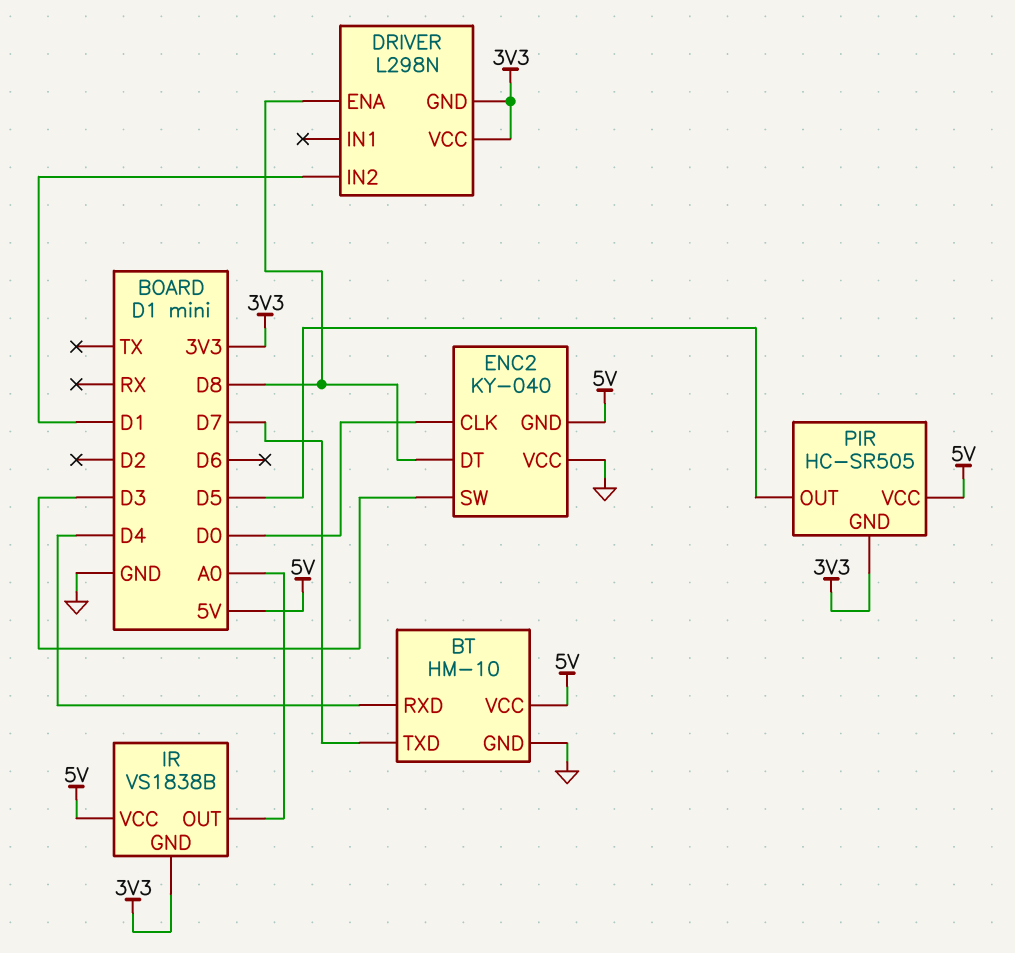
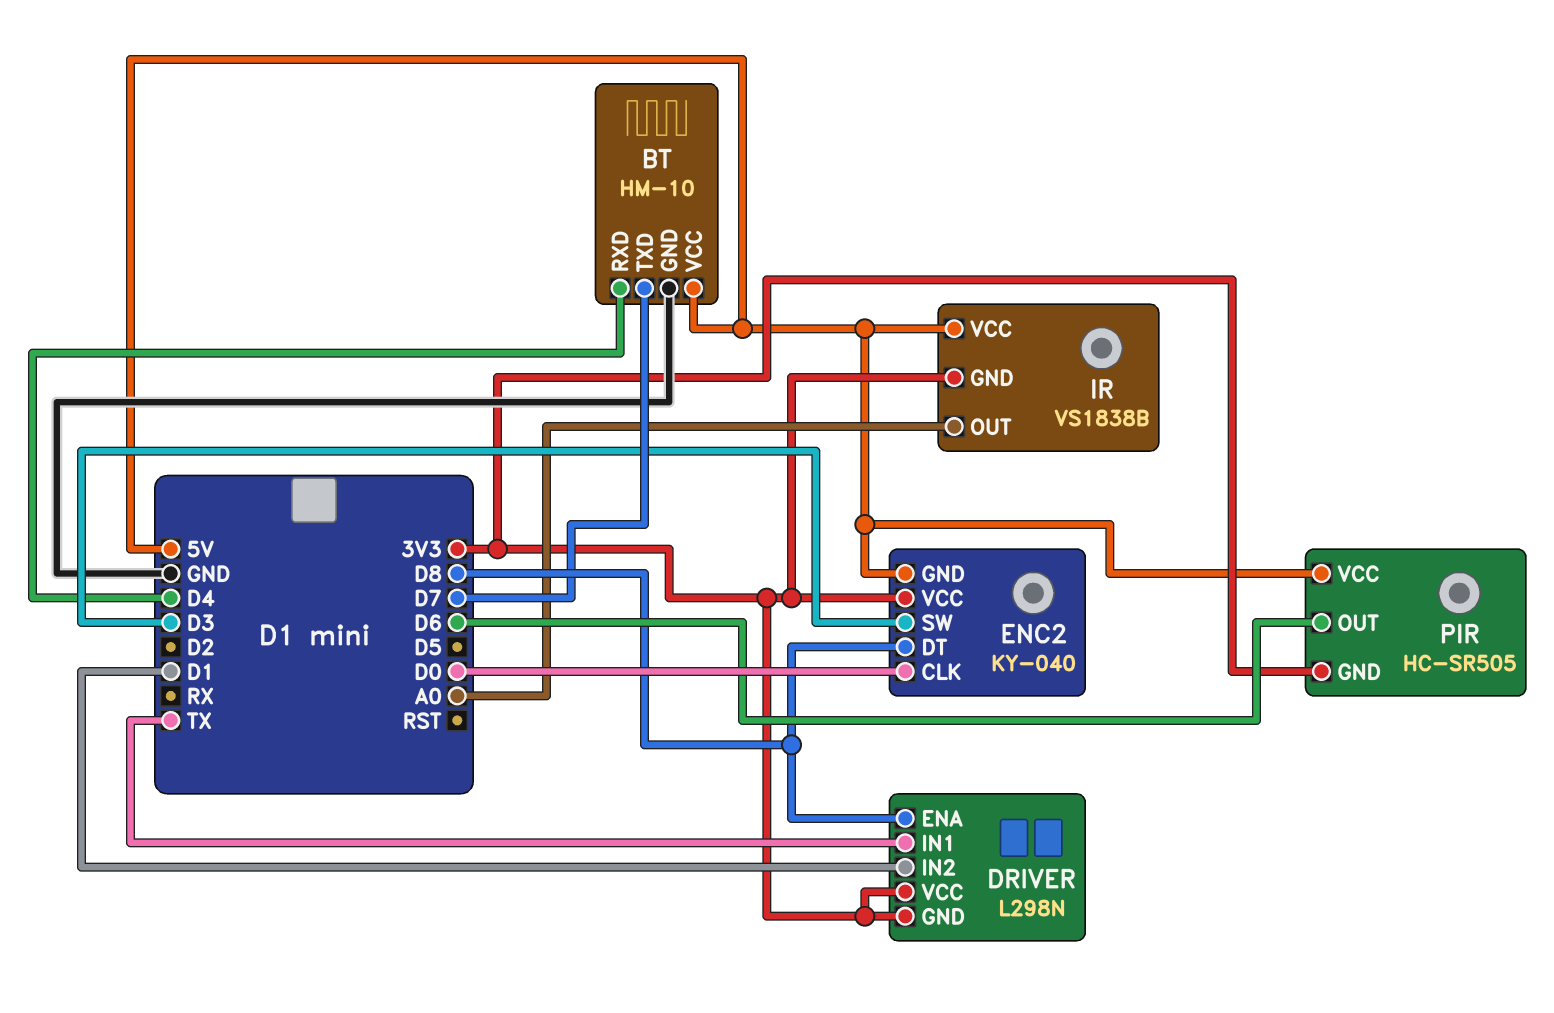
DRIVER pin IN1: none -> TX
ENC2 pin VCC: GND -> 3V3
PIR pin OUT: D5 -> D6

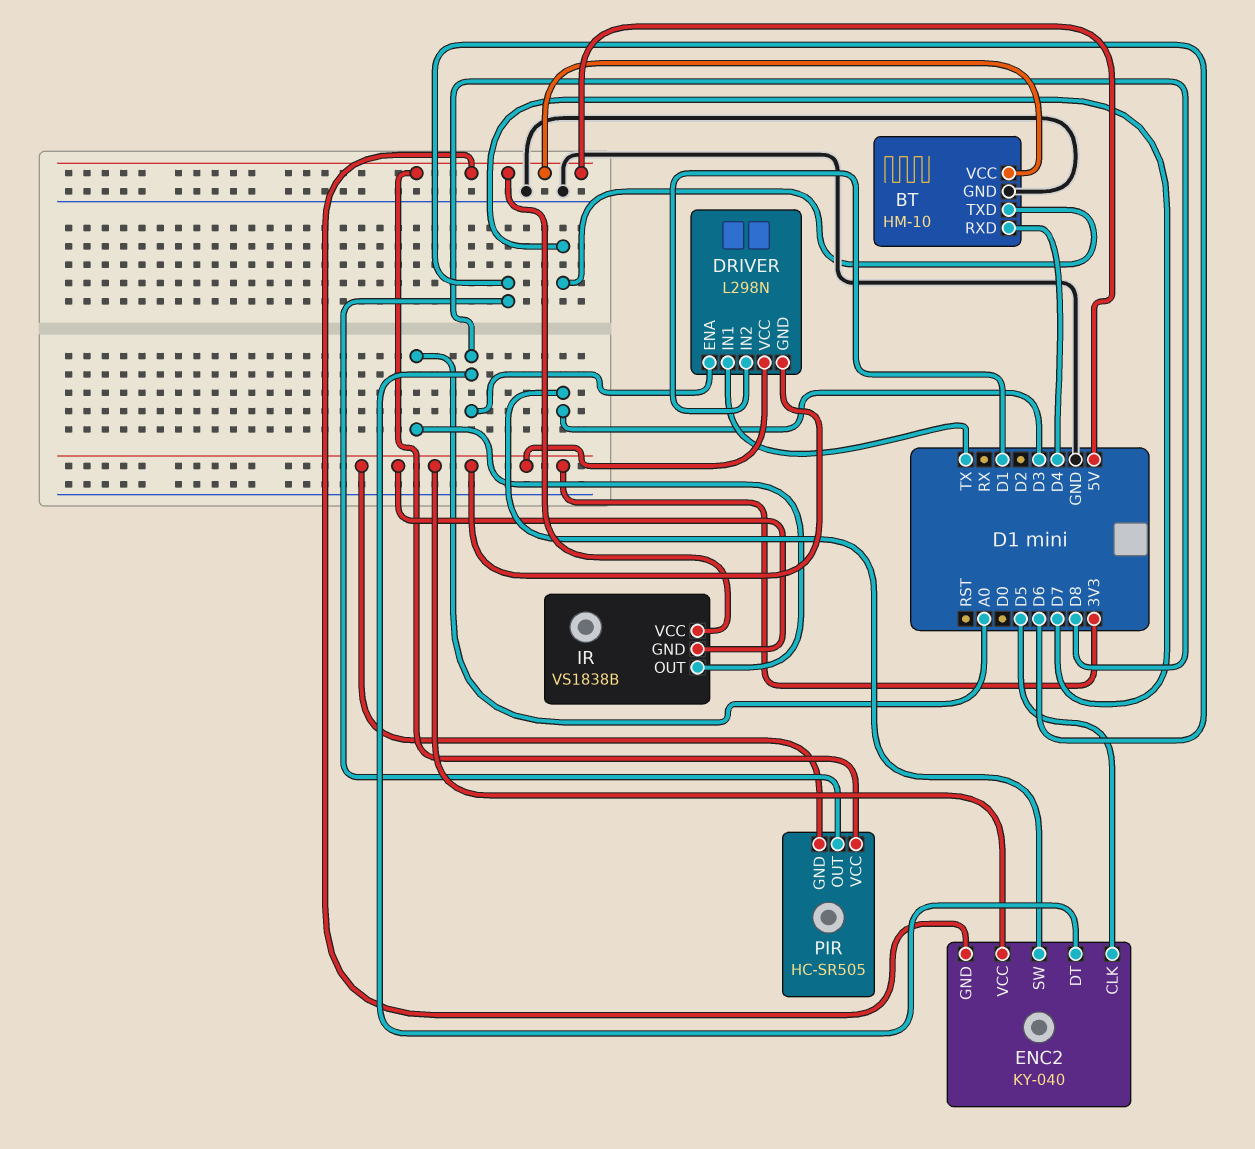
ENC2 pin CLK: D0 -> D5

